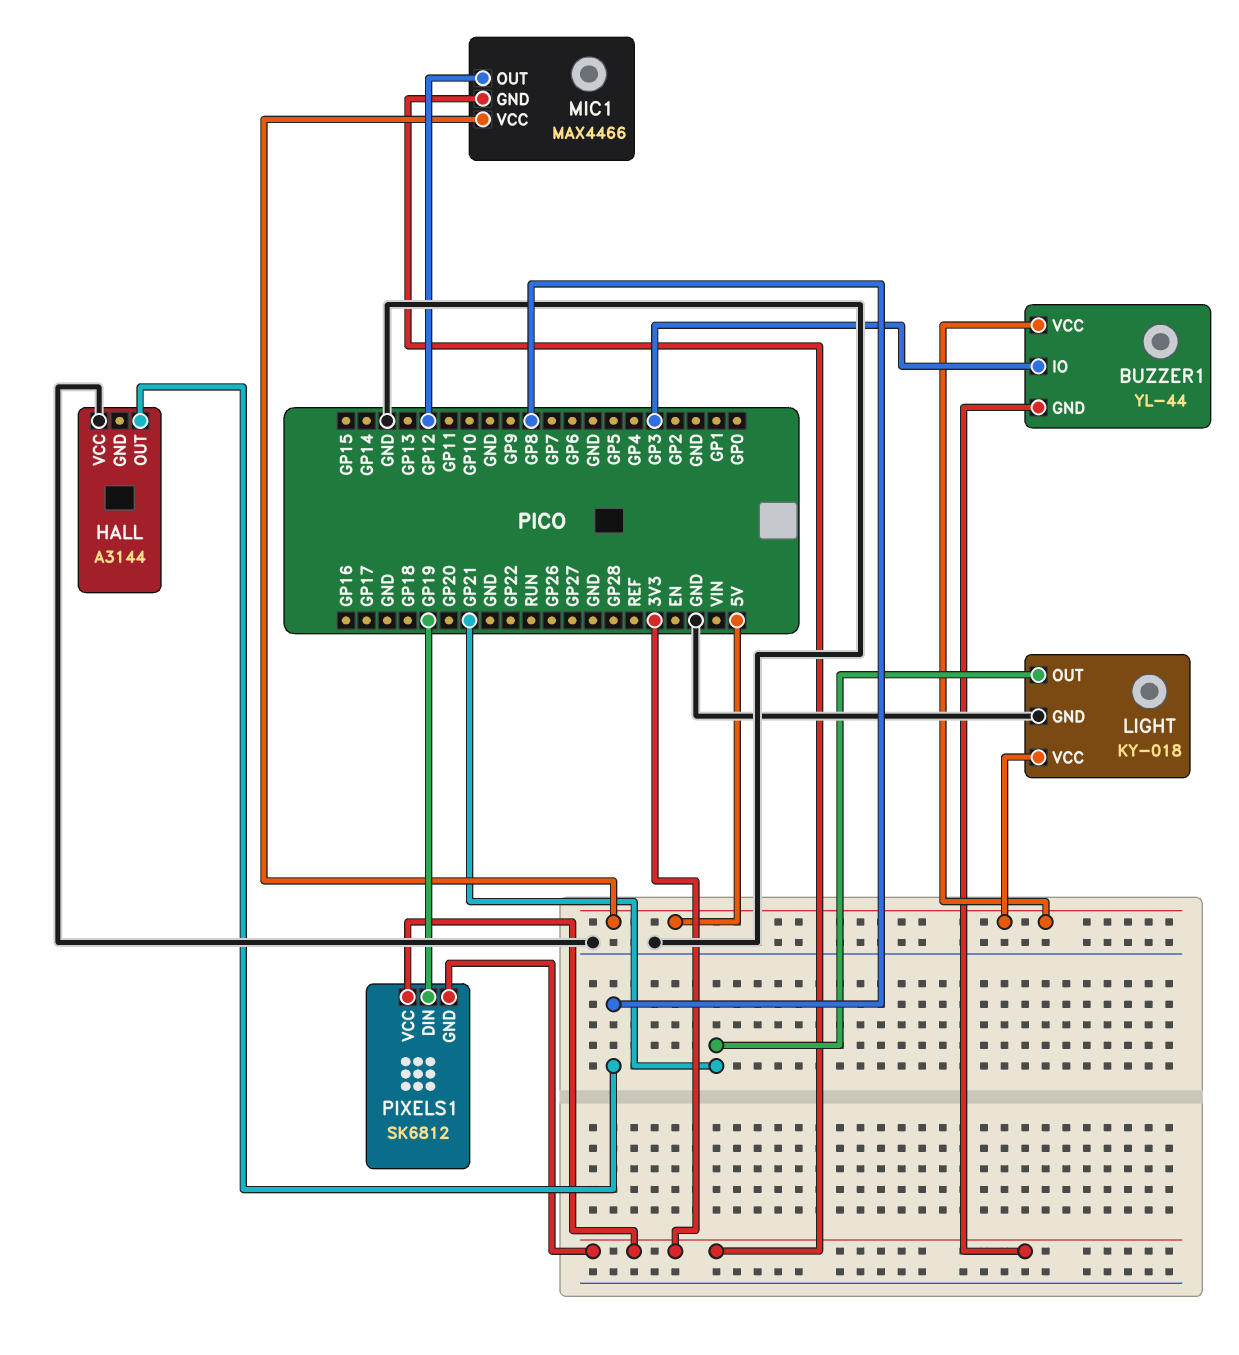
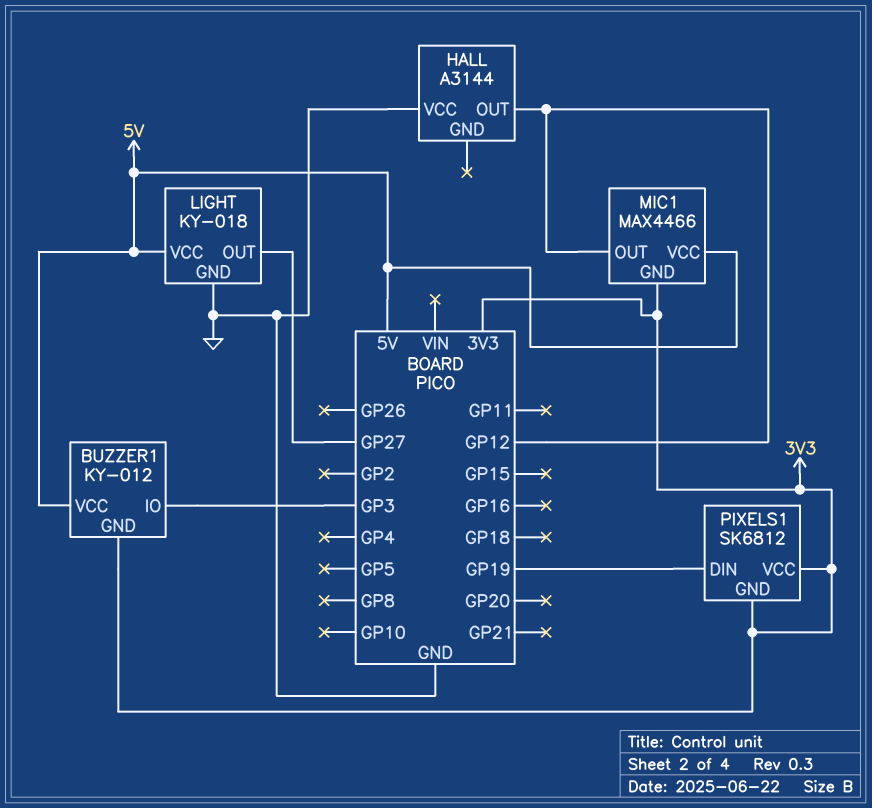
BUZZER1: YL-44 -> KY-012
HALL pin OUT: GP8 -> GP12
LIGHT pin OUT: GP21 -> GP27

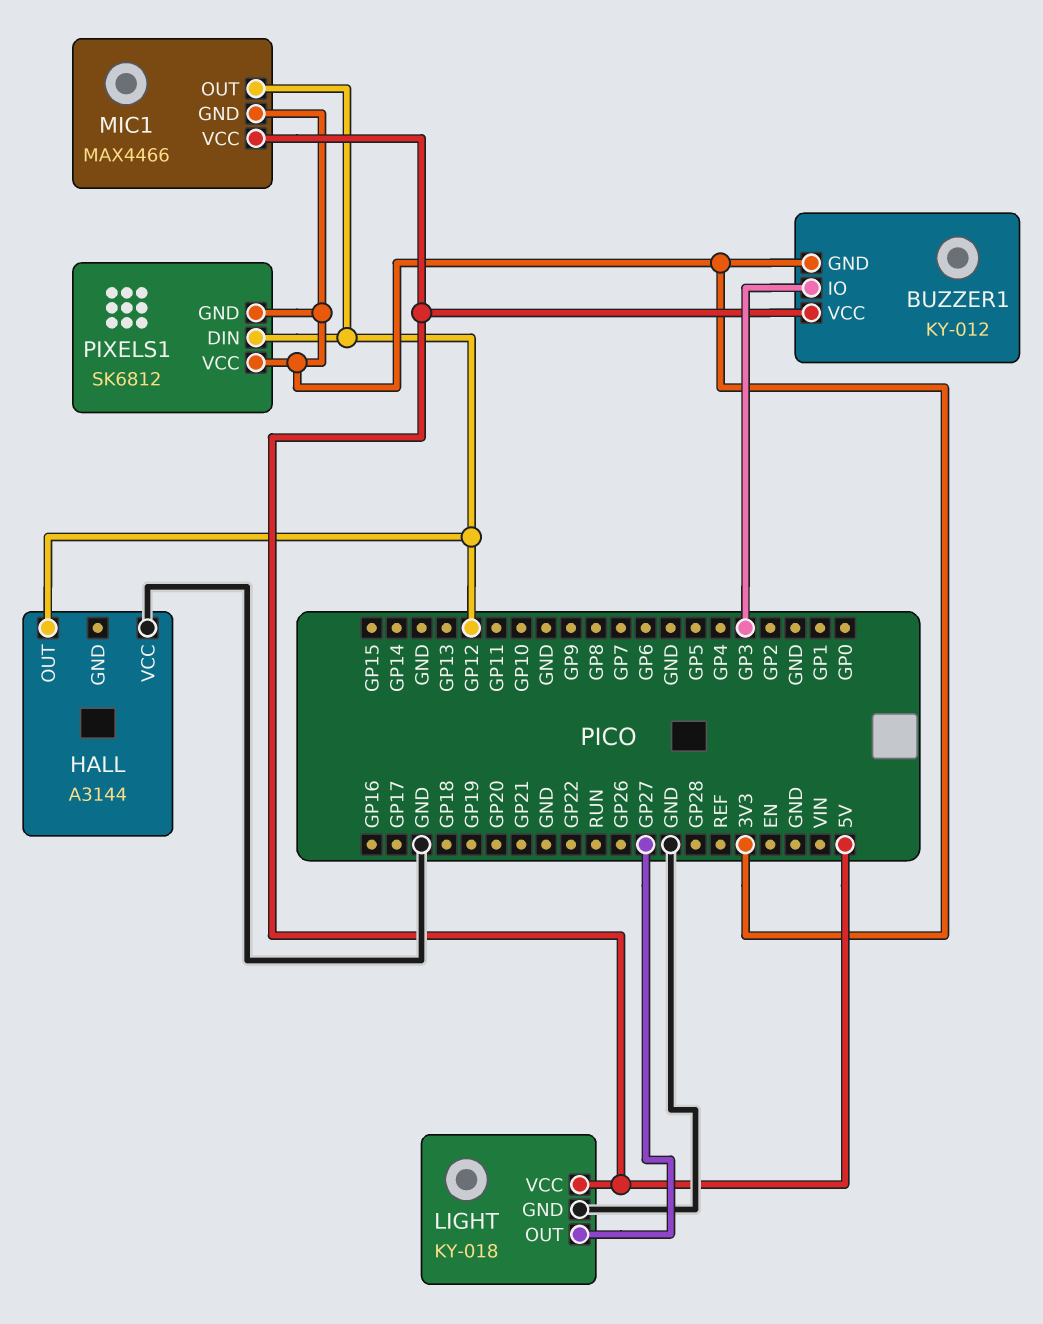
PIXELS1 pin DIN: GP19 -> GP12

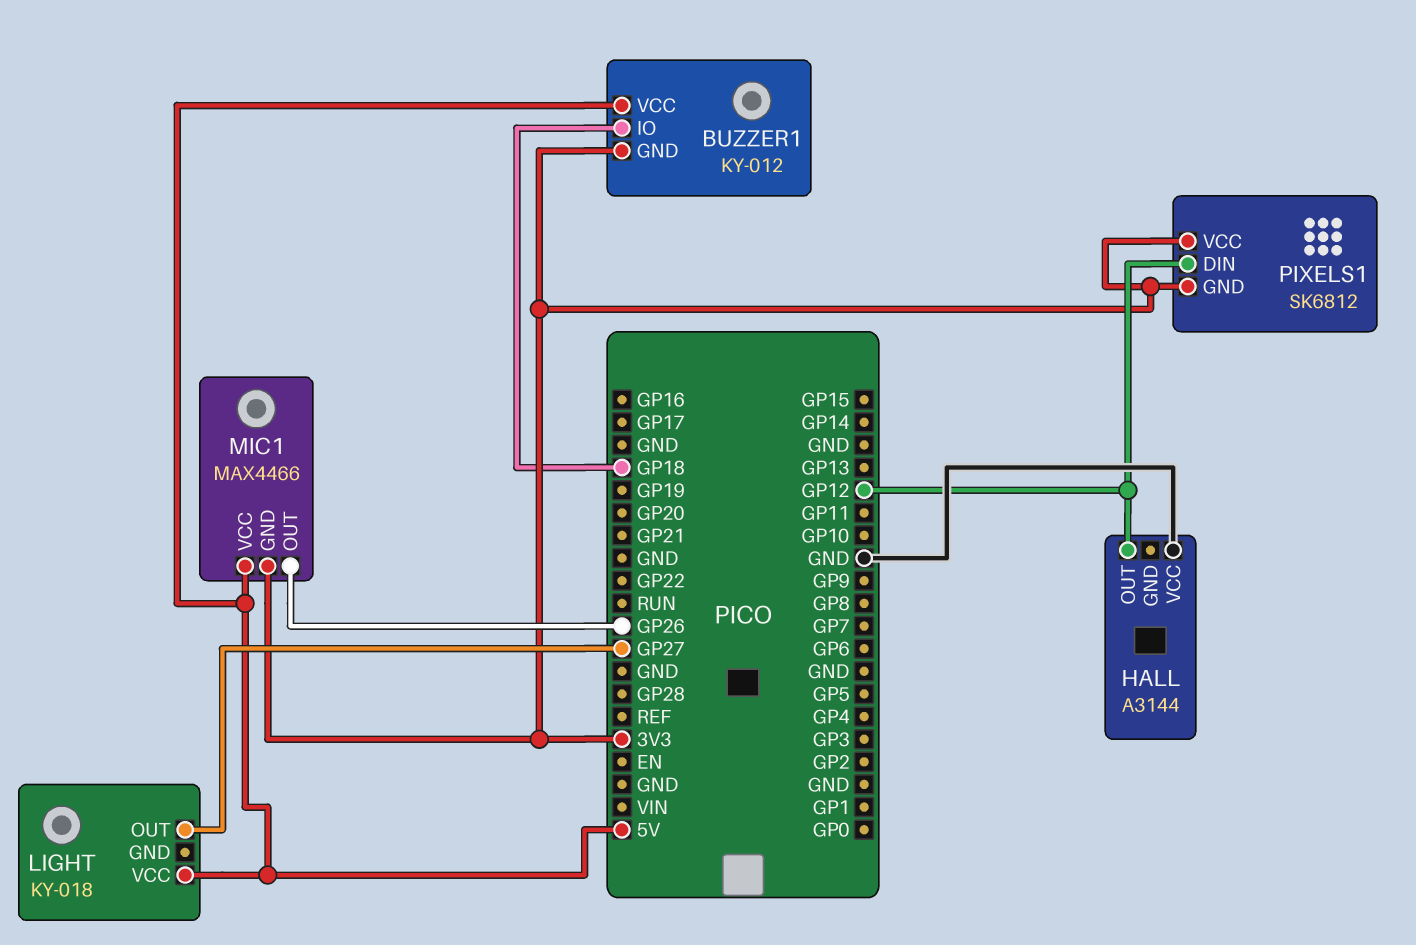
BUZZER1 pin IO: GP3 -> GP18
LIGHT pin GND: GND -> none
MIC1 pin OUT: GP12 -> GP26

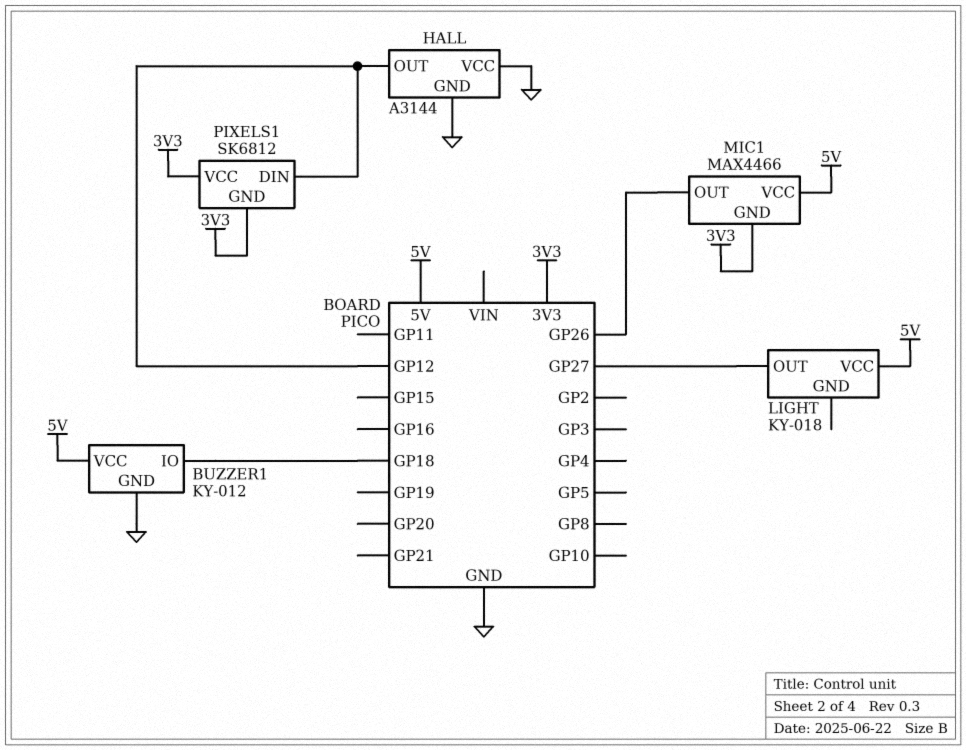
BUZZER1 pin GND: 3V3 -> GND
HALL pin GND: none -> GND

